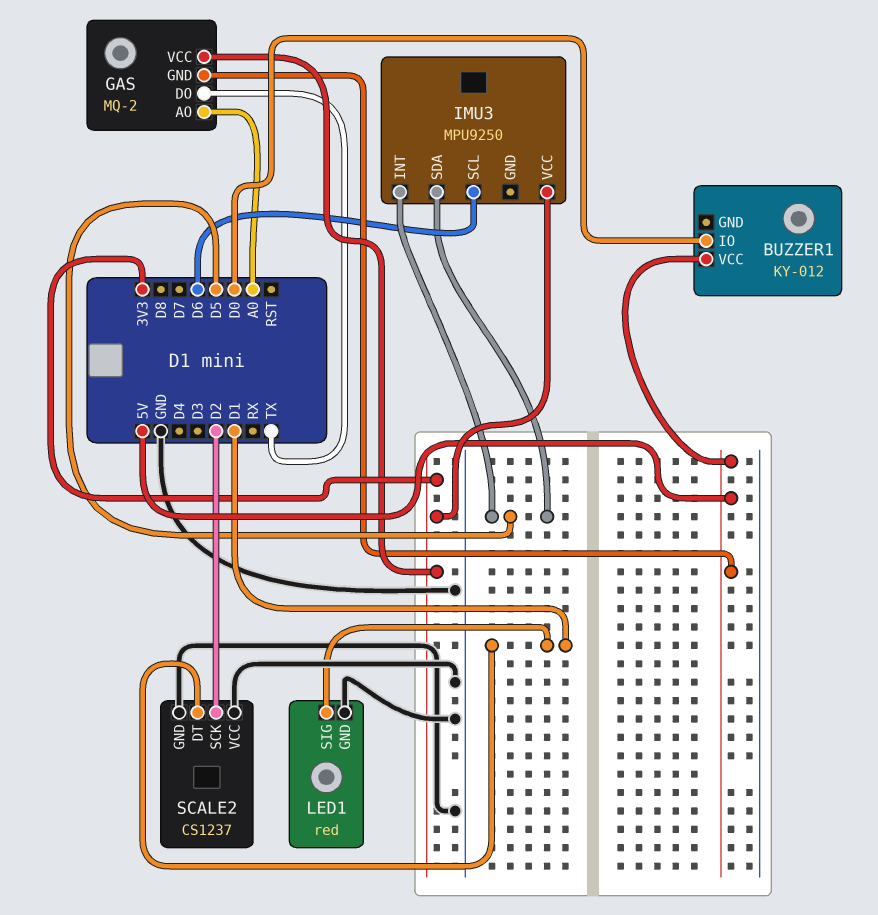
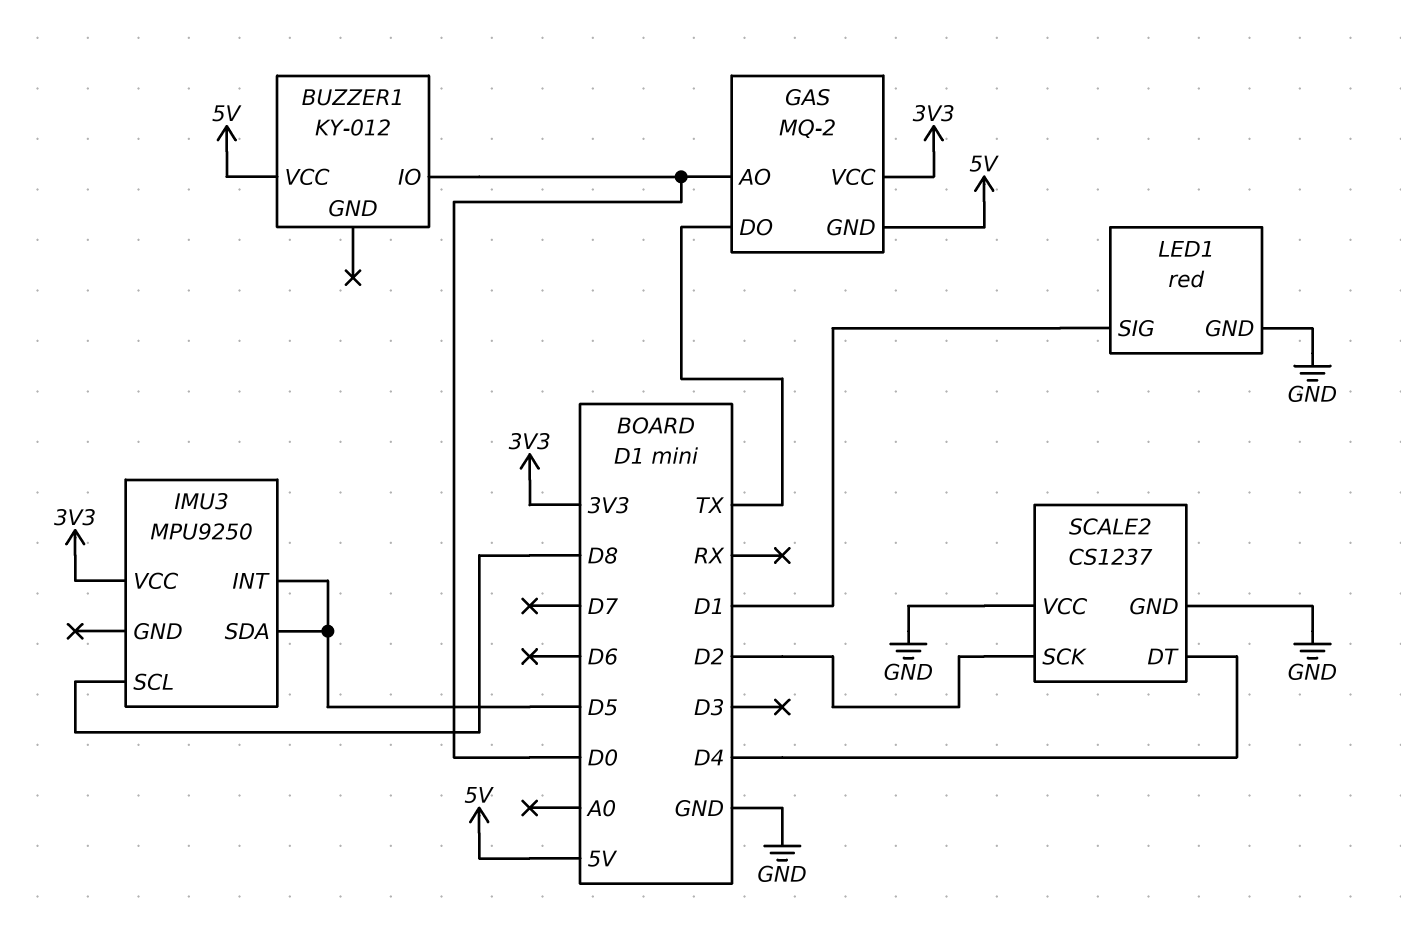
GAS pin AO: A0 -> D0
IMU3 pin SCL: D6 -> D8
SCALE2 pin DT: D1 -> D4

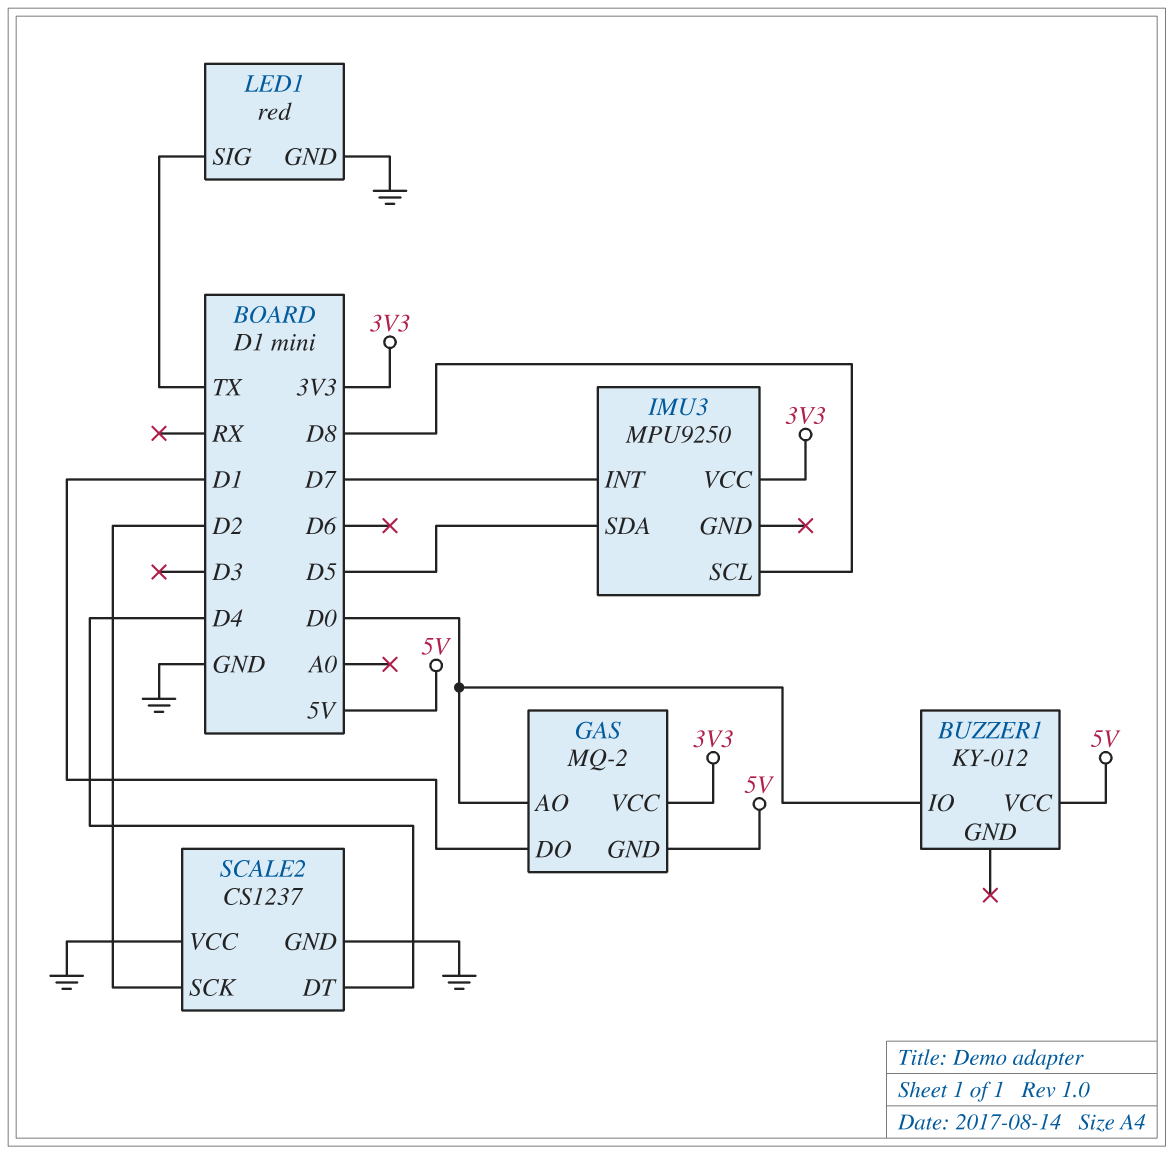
GAS pin DO: TX -> D1
IMU3 pin INT: D5 -> D7
LED1 pin SIG: D1 -> TX

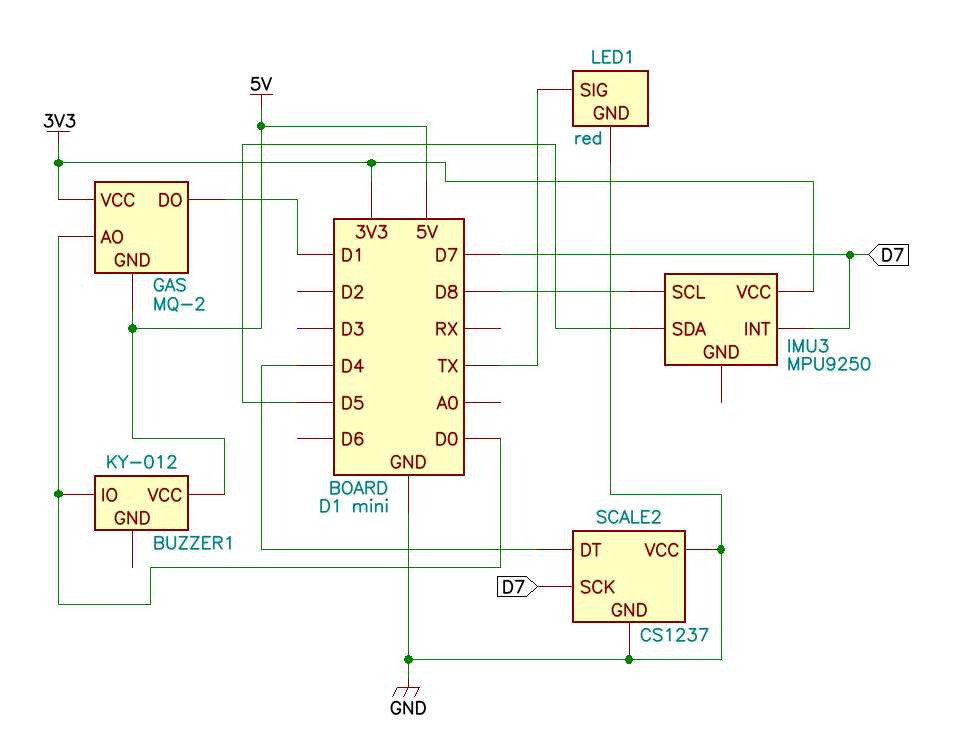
SCALE2 pin SCK: D2 -> D7

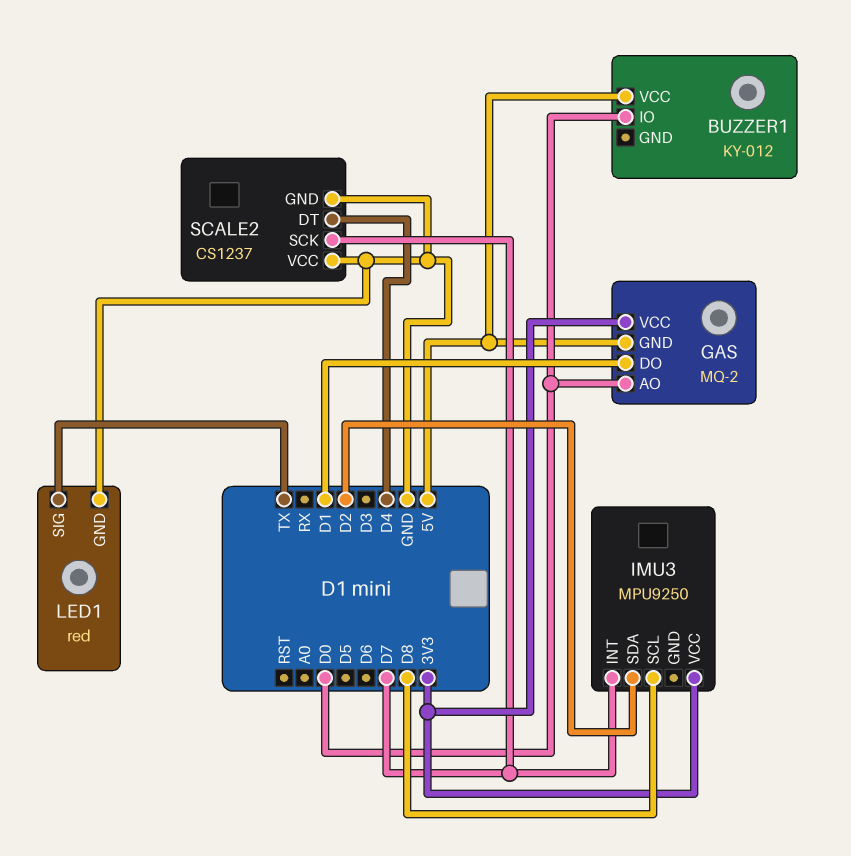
IMU3 pin SDA: D5 -> D2

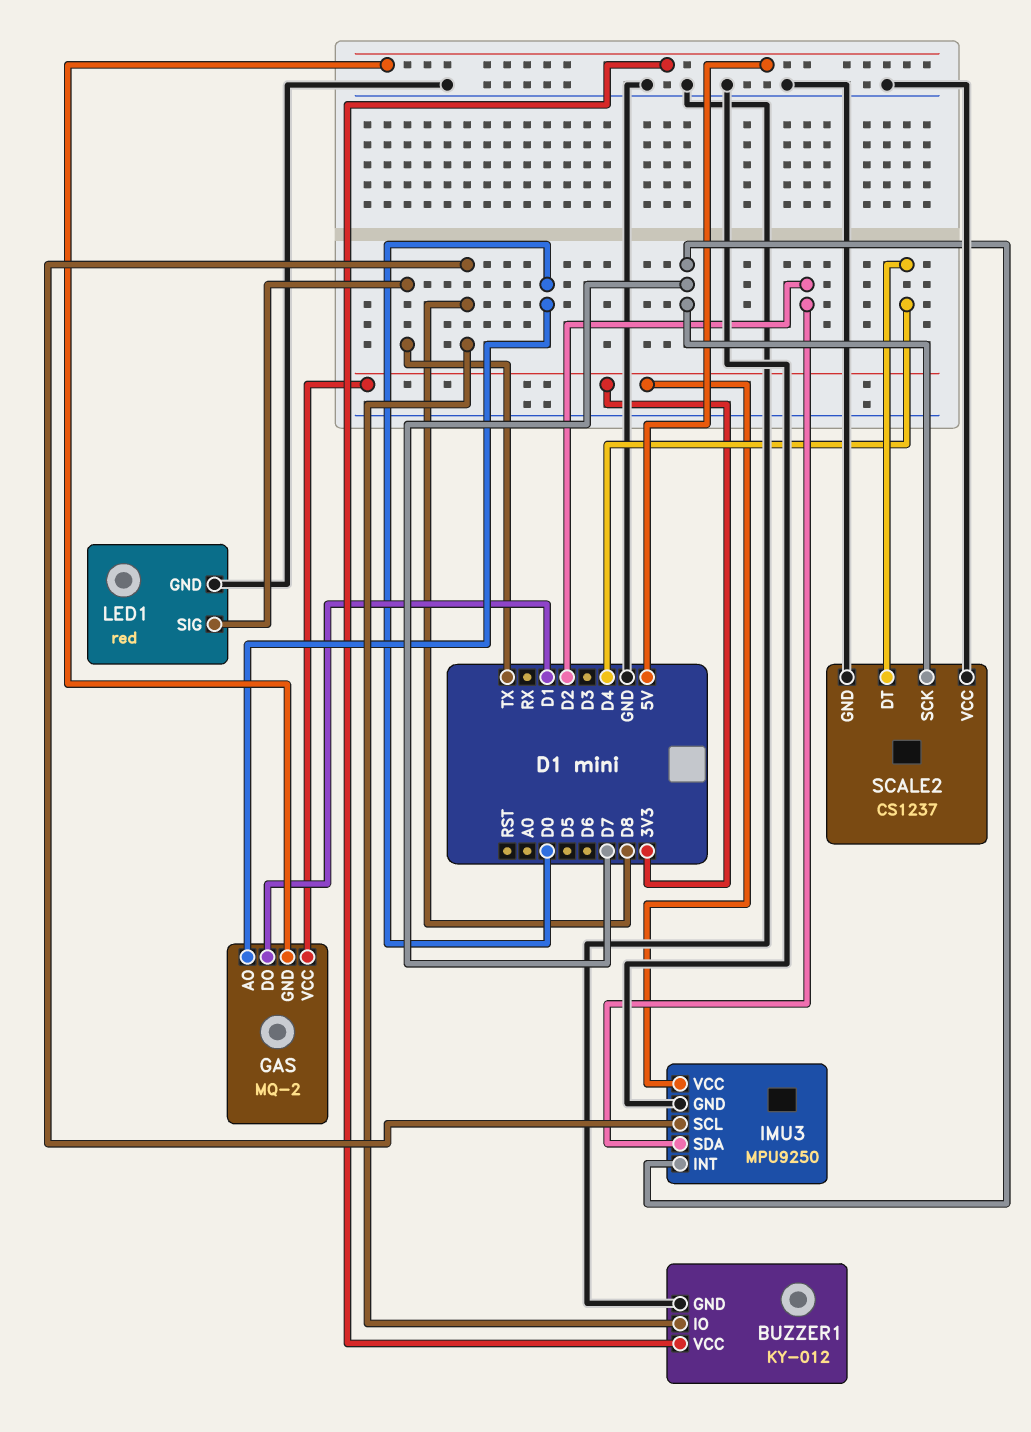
BUZZER1 pin GND: none -> GND
BUZZER1 pin IO: D0 -> D8
IMU3 pin GND: none -> GND

